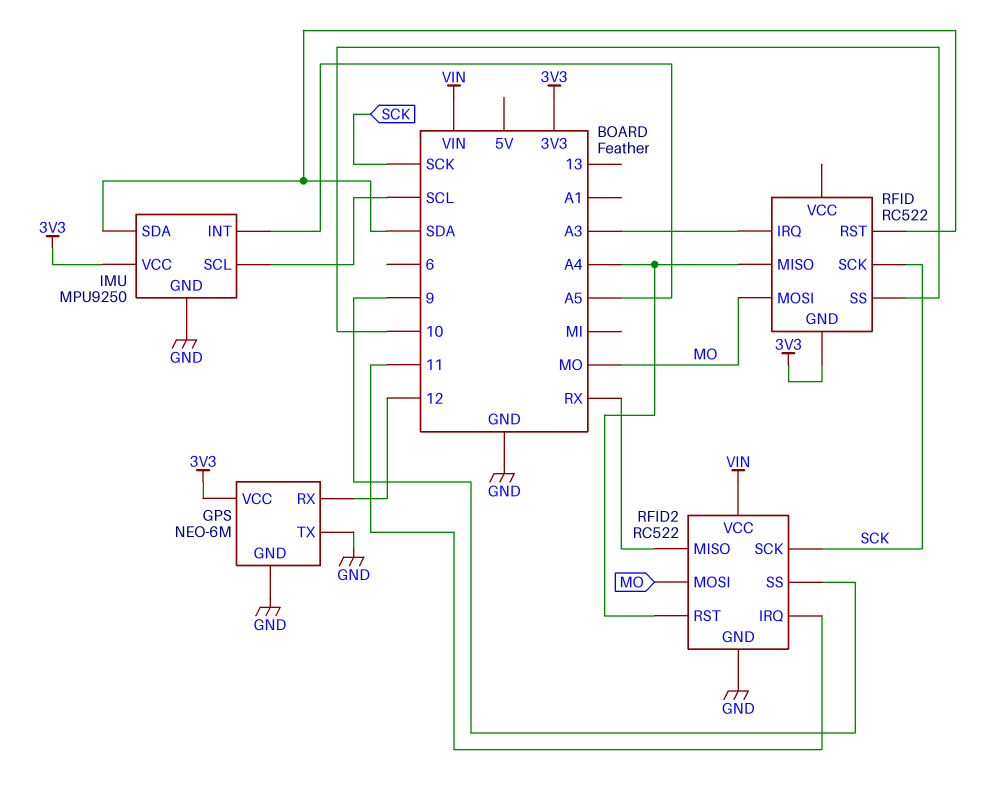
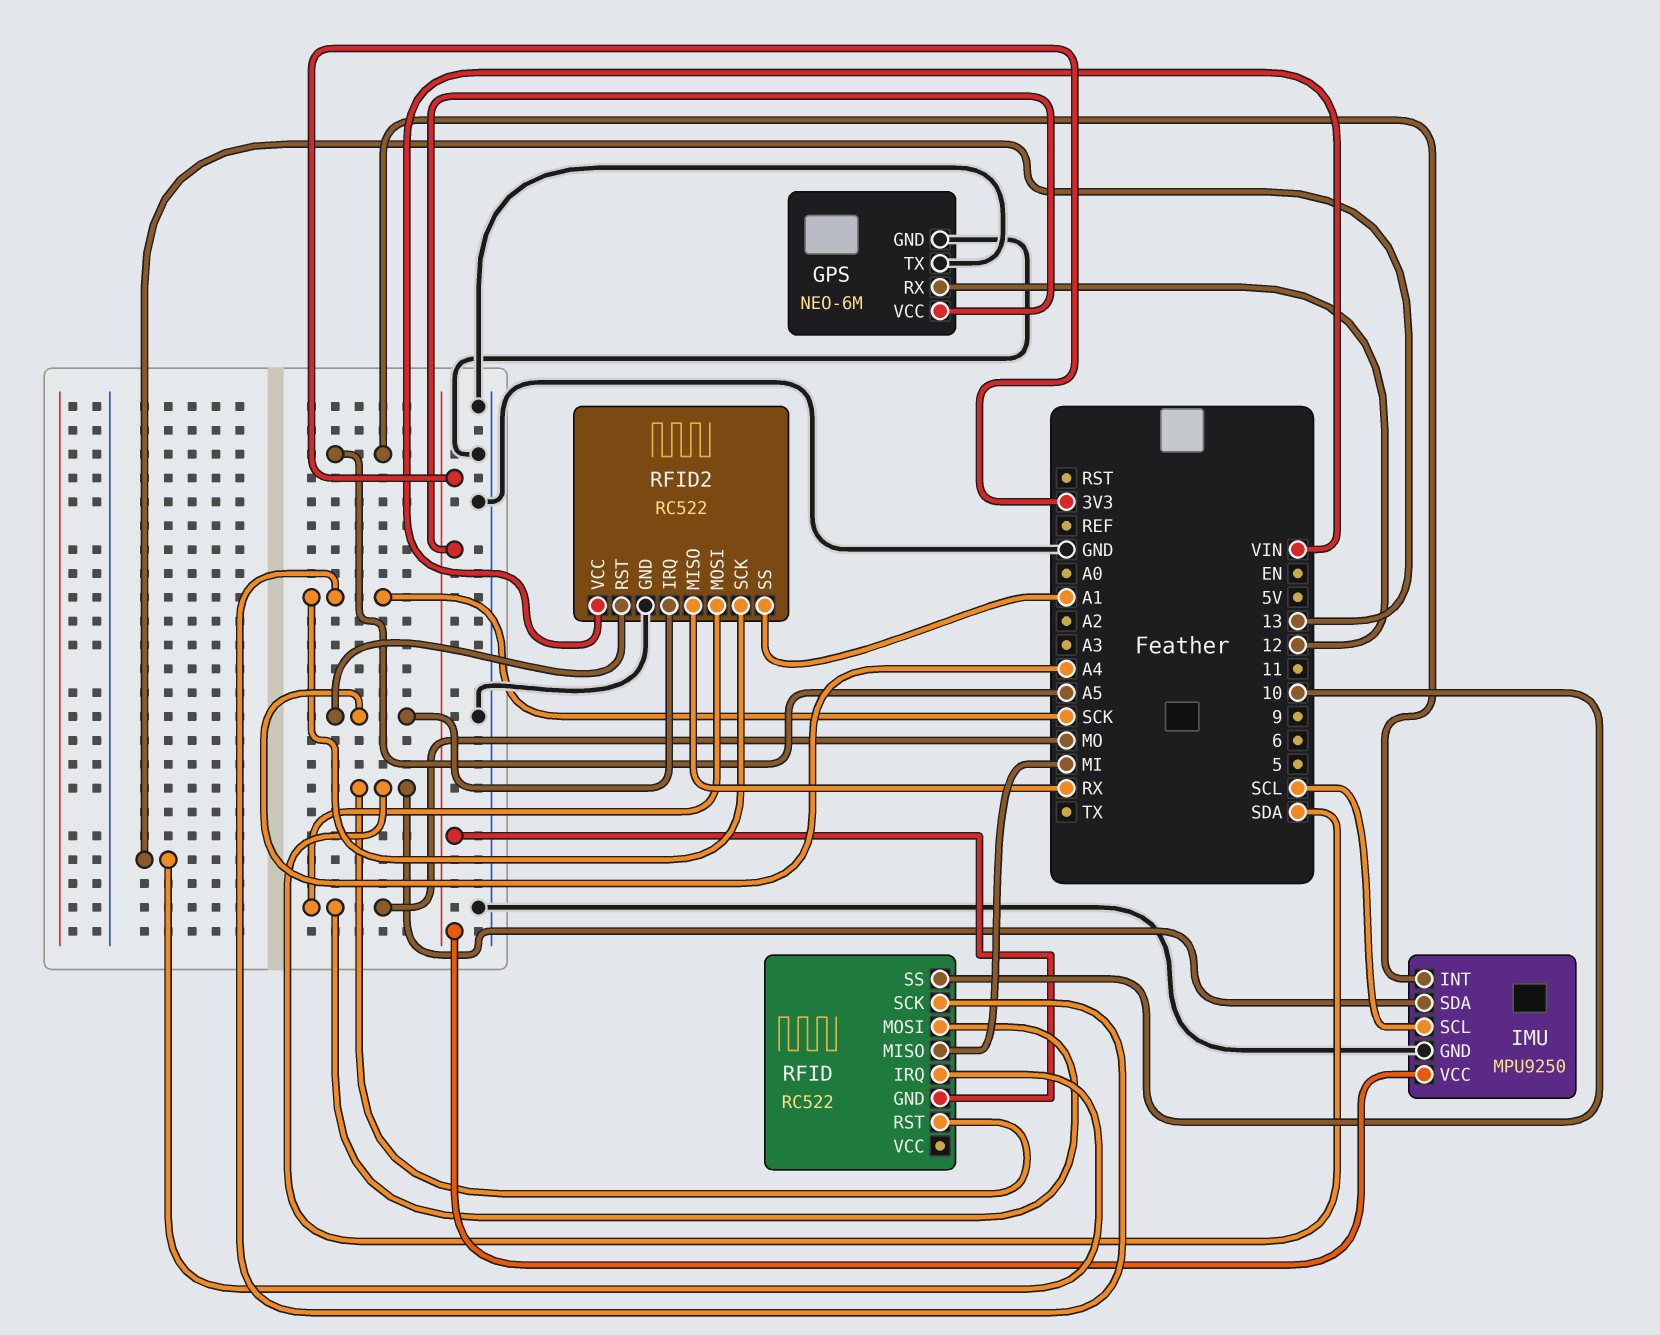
RFID pin IRQ: A3 -> 13
RFID pin MISO: A4 -> MI
RFID2 pin IRQ: 11 -> A4
RFID2 pin SS: 9 -> A1

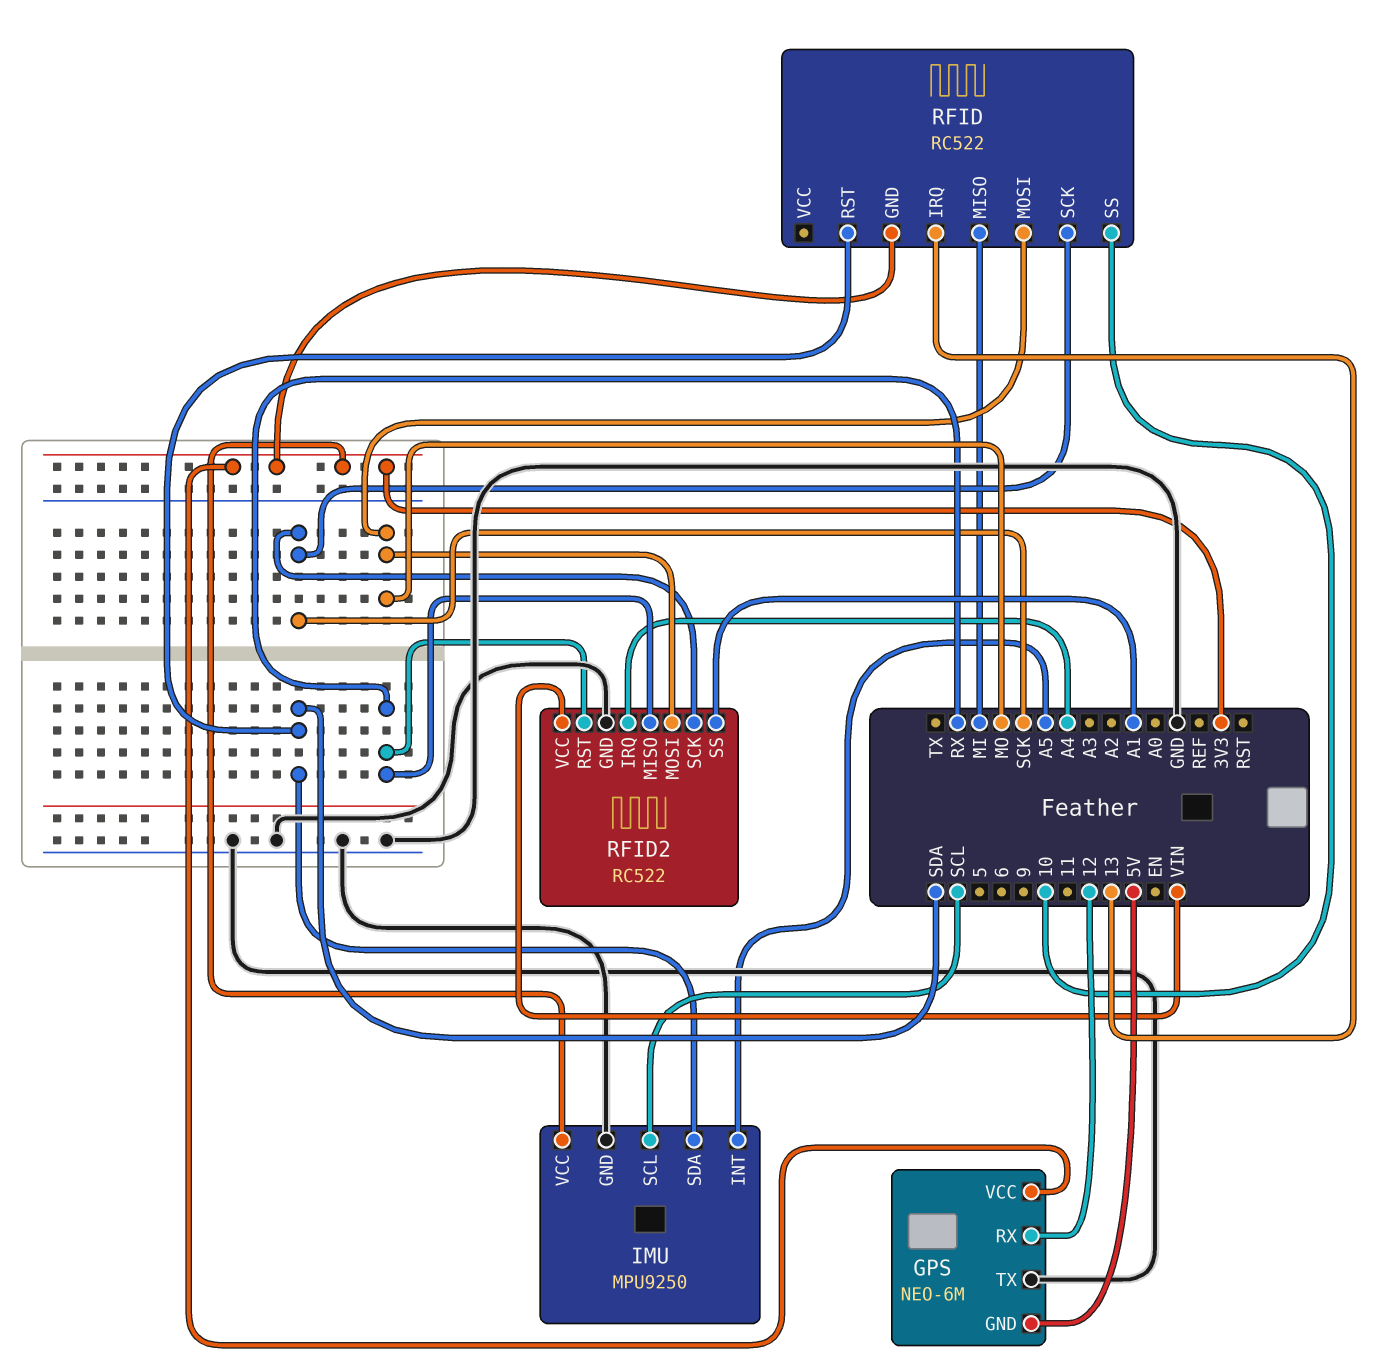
GPS pin GND: GND -> 5V
RFID2 pin RST: A4 -> RX

